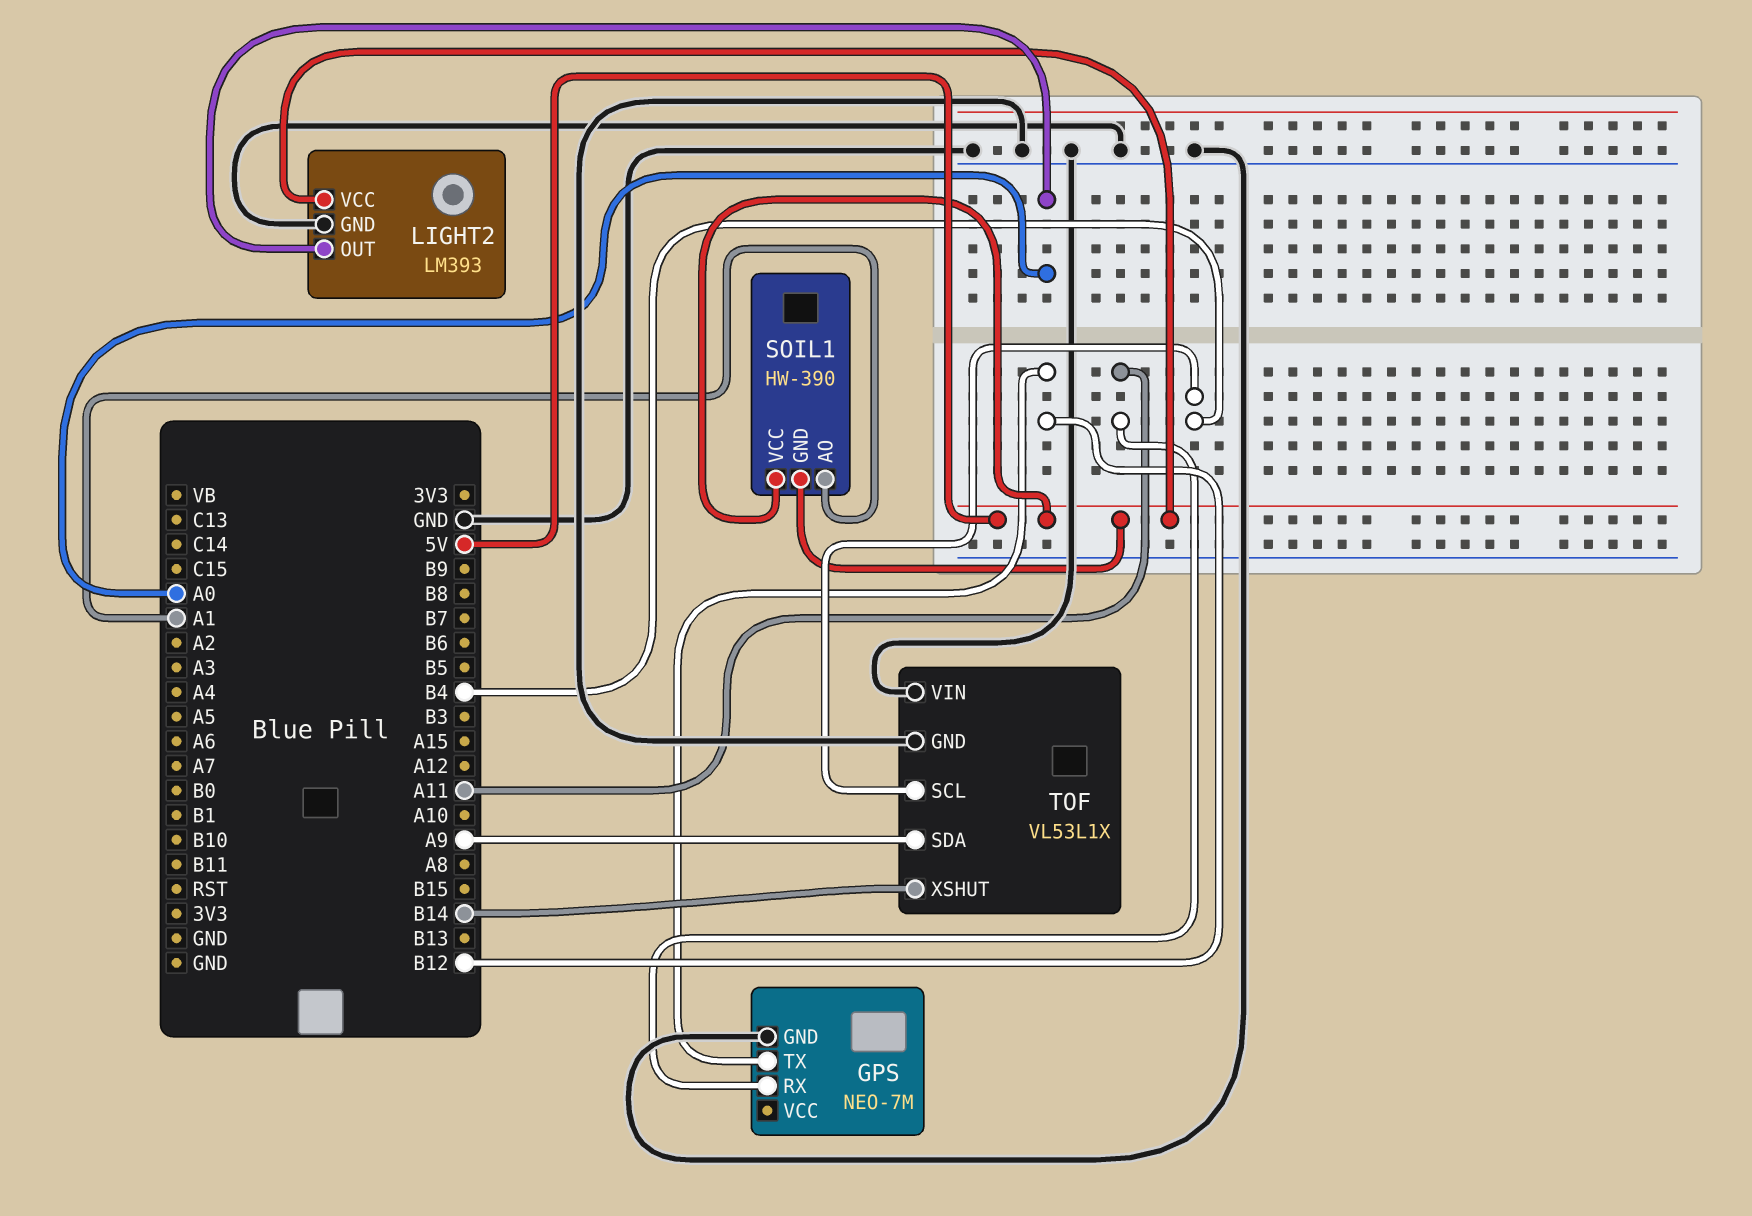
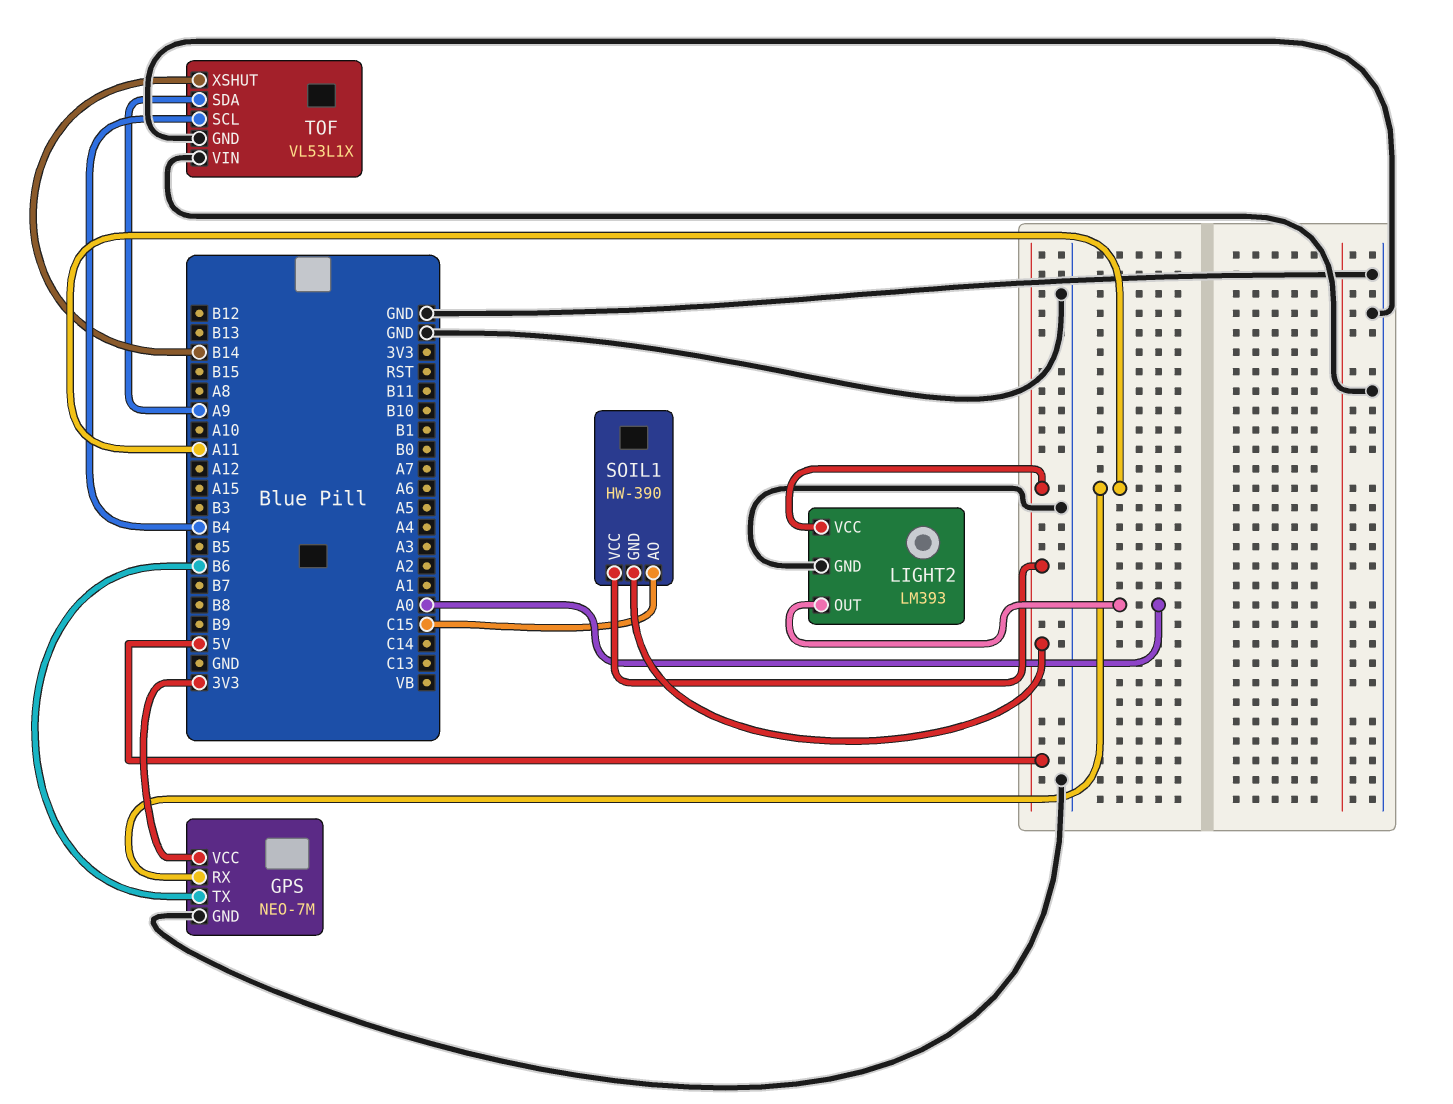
GPS pin TX: B12 -> B6
GPS pin VCC: none -> 3V3
SOIL1 pin AO: A1 -> C15

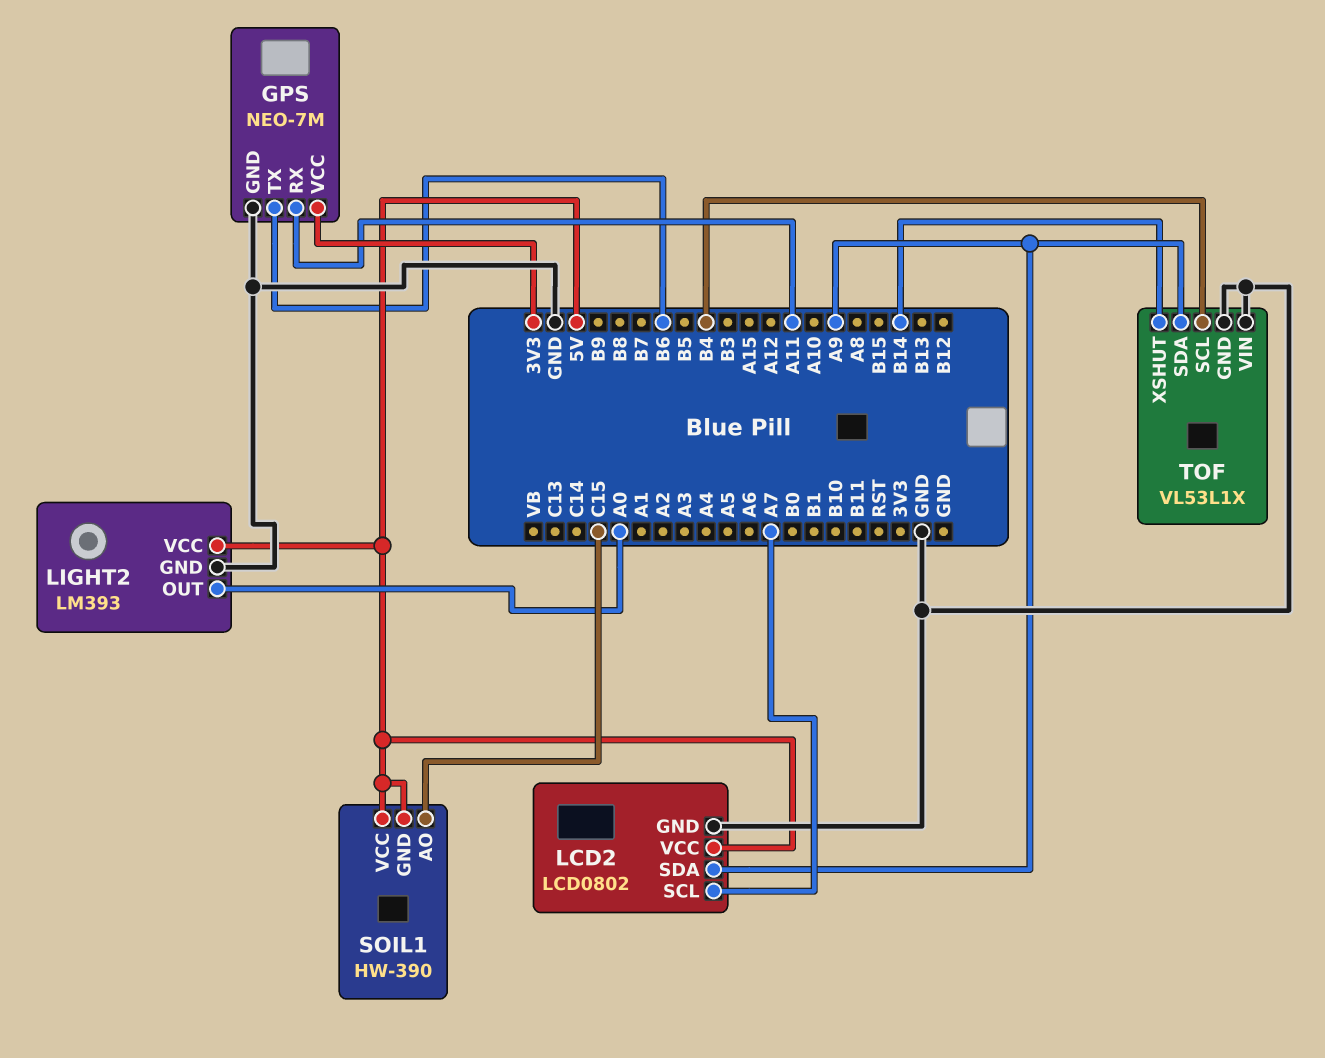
LCD2: none -> LCD0802
LCD2 pin GND: none -> GND
LCD2 pin SCL: none -> A7
LCD2 pin SDA: none -> A9
LCD2 pin VCC: none -> 5V

